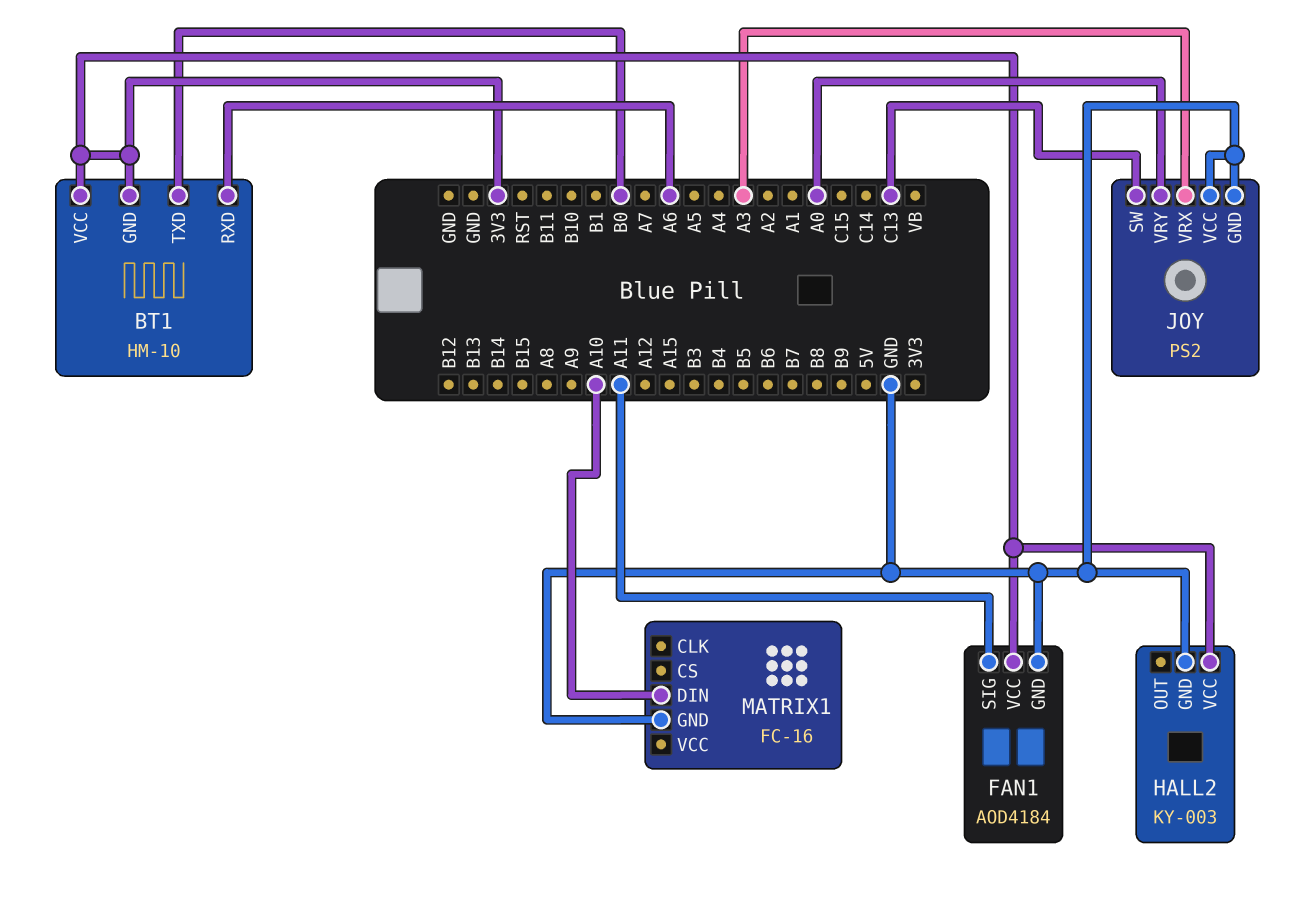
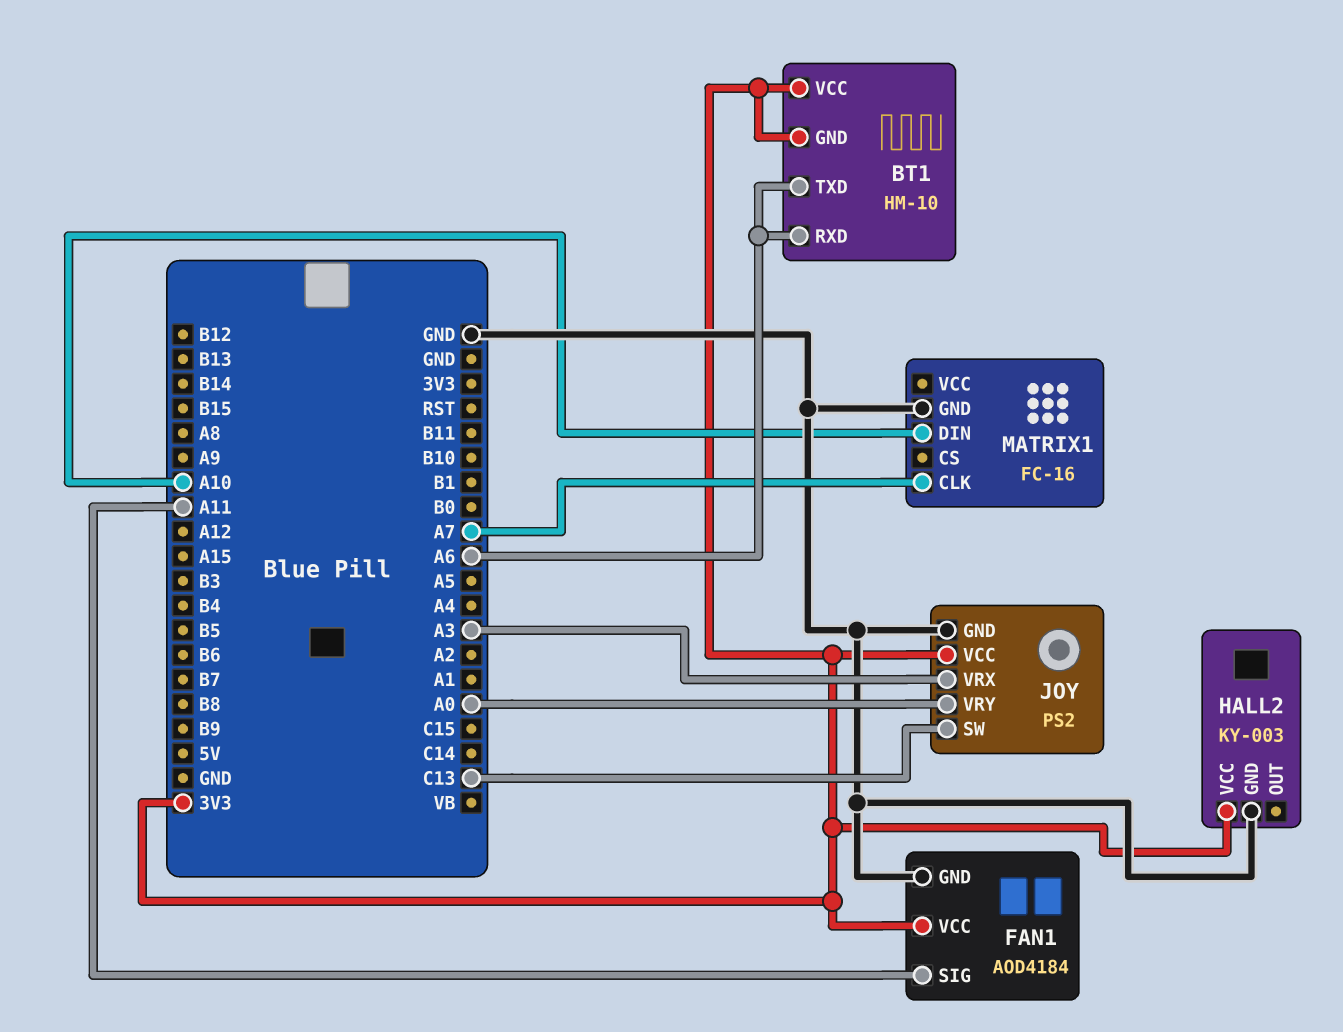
BT1 pin TXD: B0 -> A6
JOY pin VCC: GND -> 3V3
MATRIX1 pin CLK: none -> A7

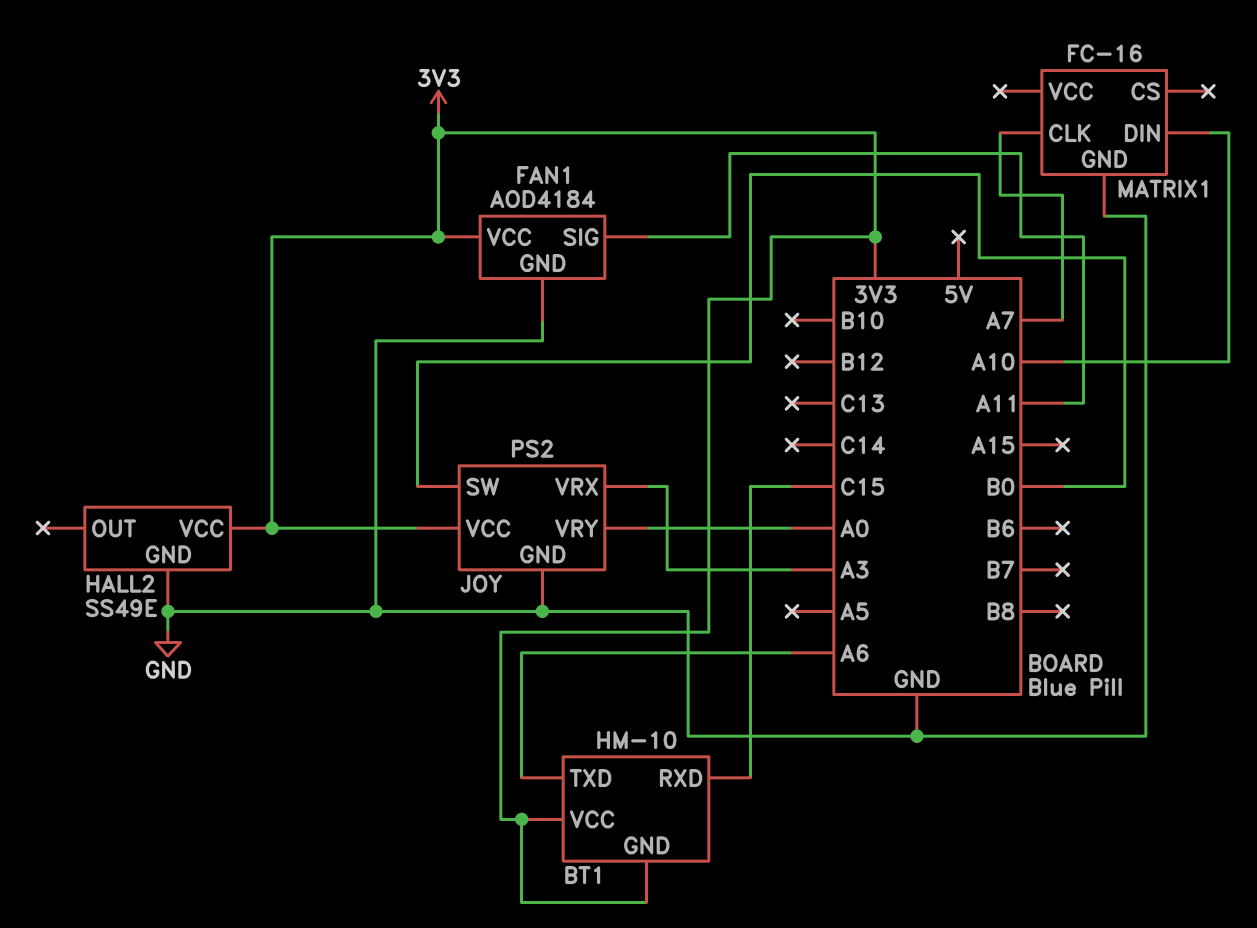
BT1 pin RXD: A6 -> C15
HALL2: KY-003 -> SS49E
JOY pin SW: C13 -> B0

